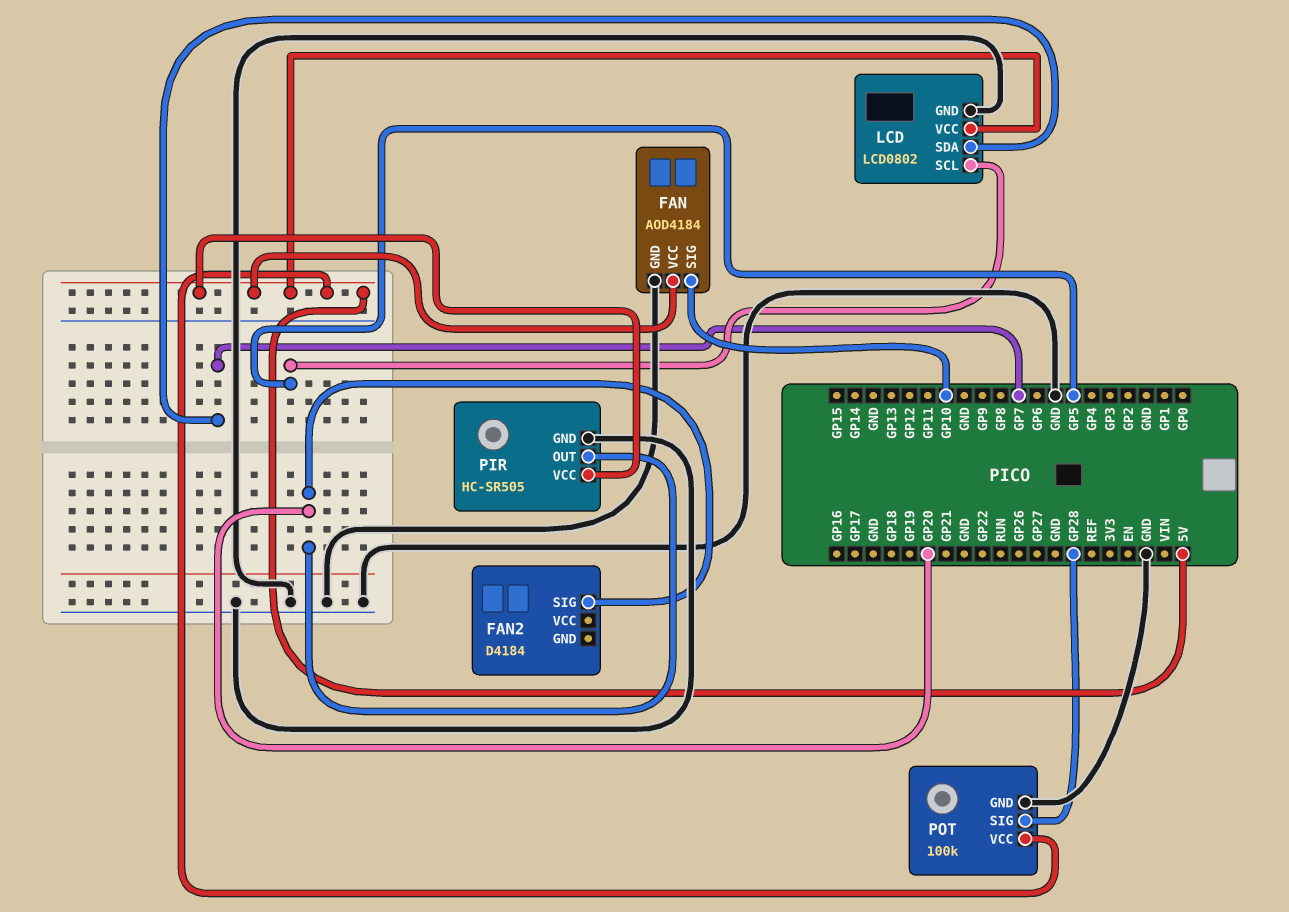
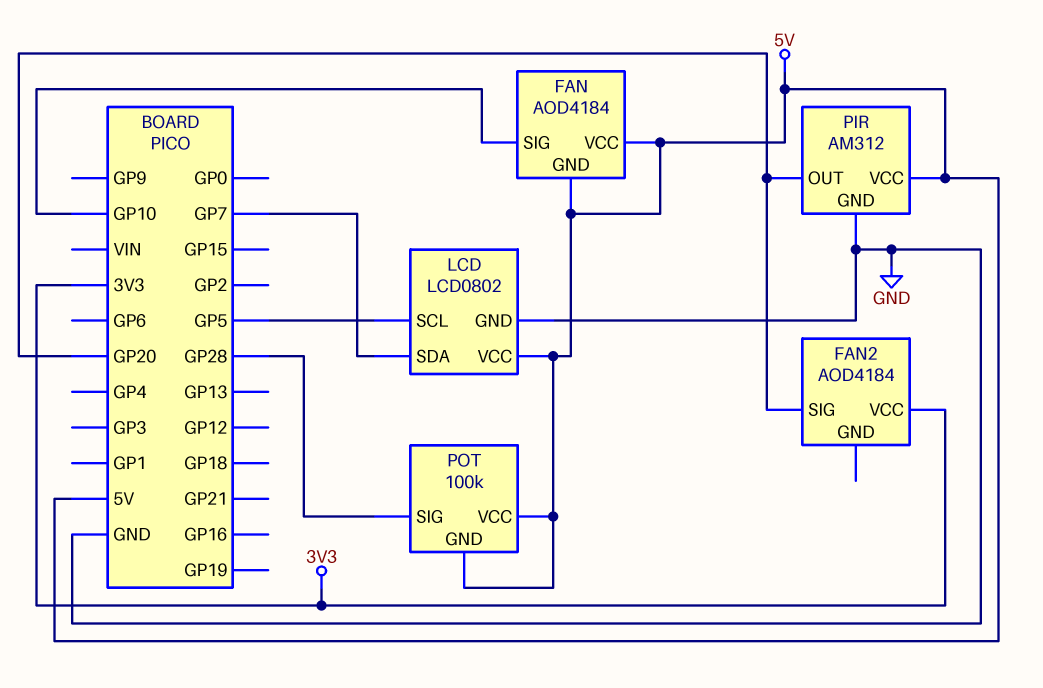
FAN pin GND: GND -> 5V
FAN2: D4184 -> AOD4184
FAN2 pin VCC: none -> 3V3
PIR: HC-SR505 -> AM312
POT pin GND: GND -> 5V

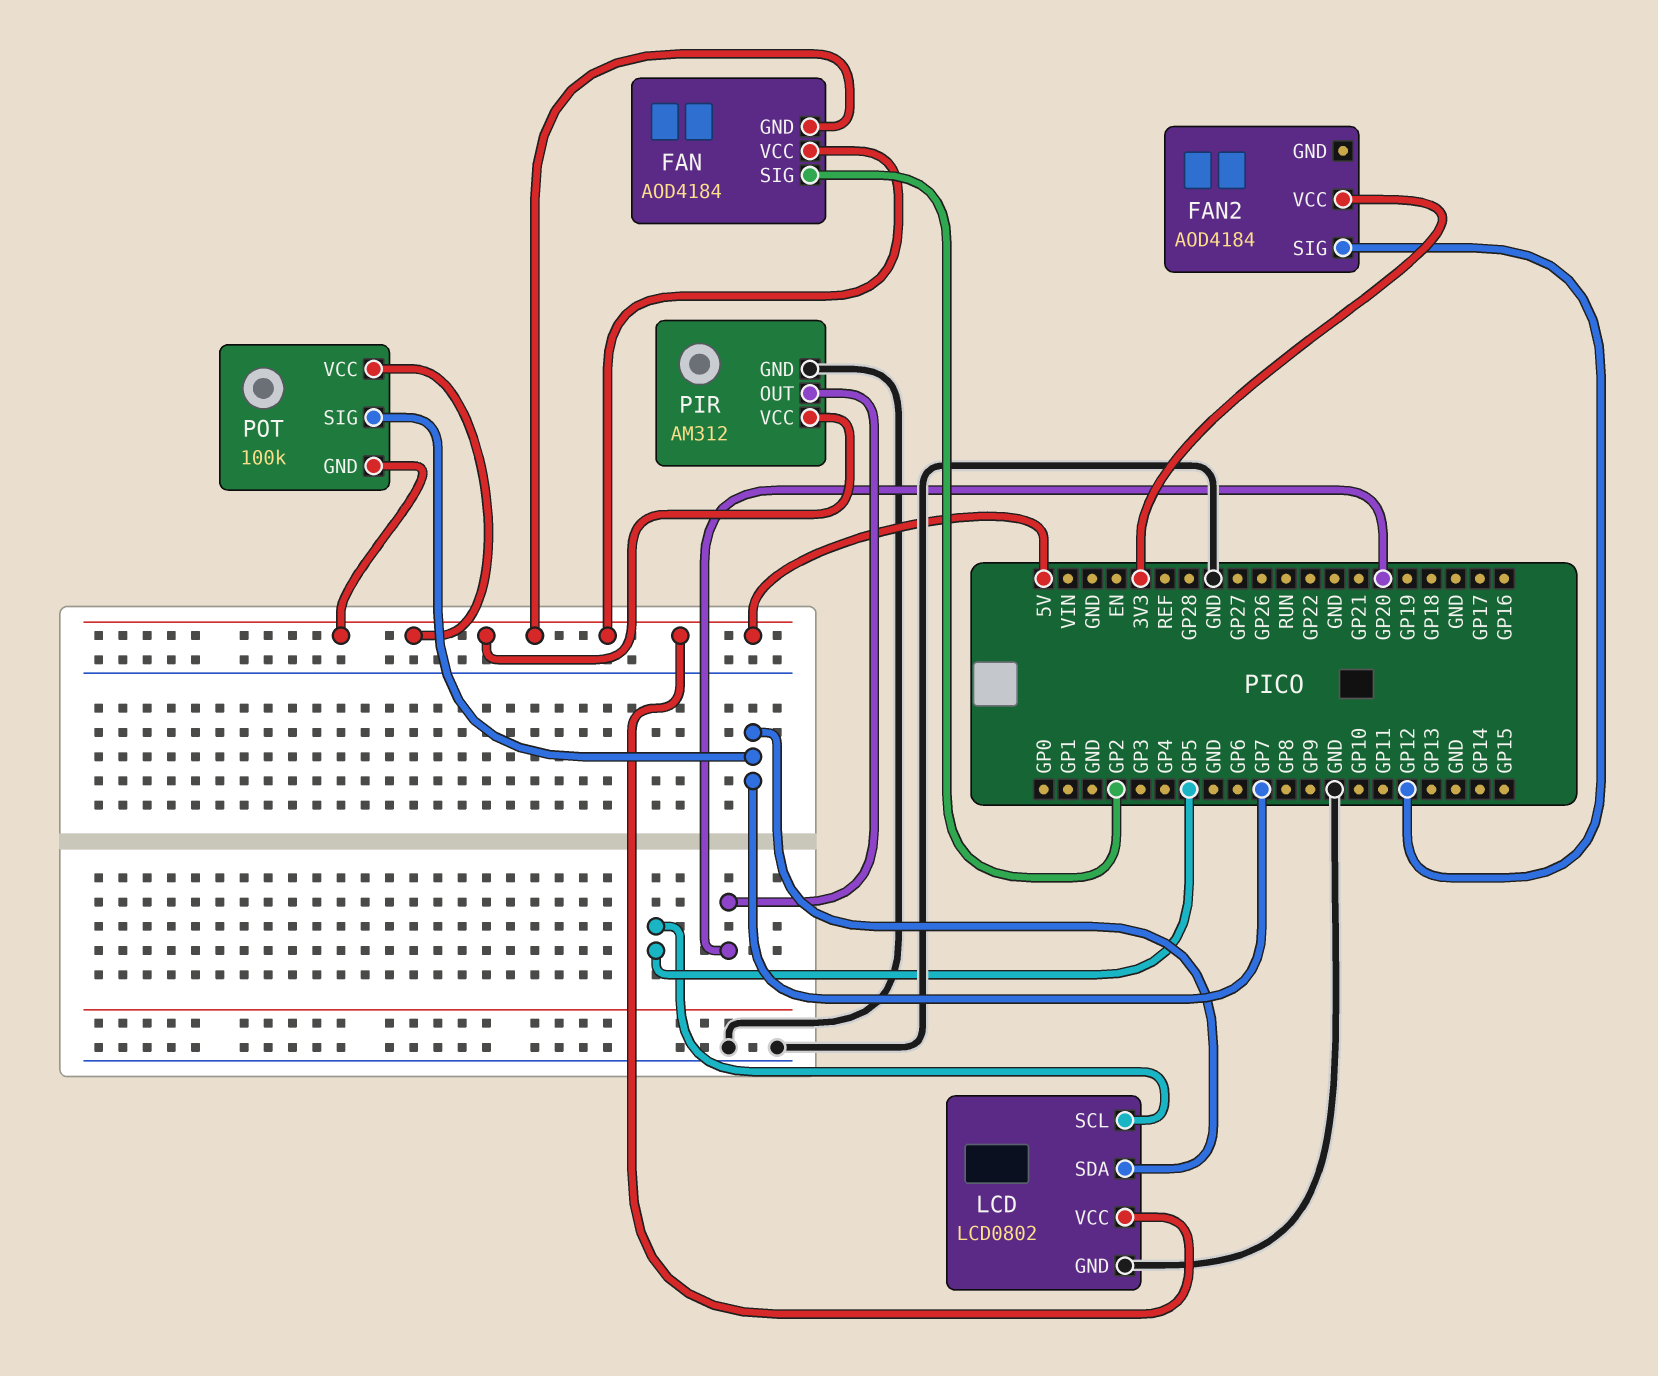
FAN pin SIG: GP10 -> GP2
FAN2 pin SIG: GP20 -> GP12
POT pin SIG: GP28 -> GP7

